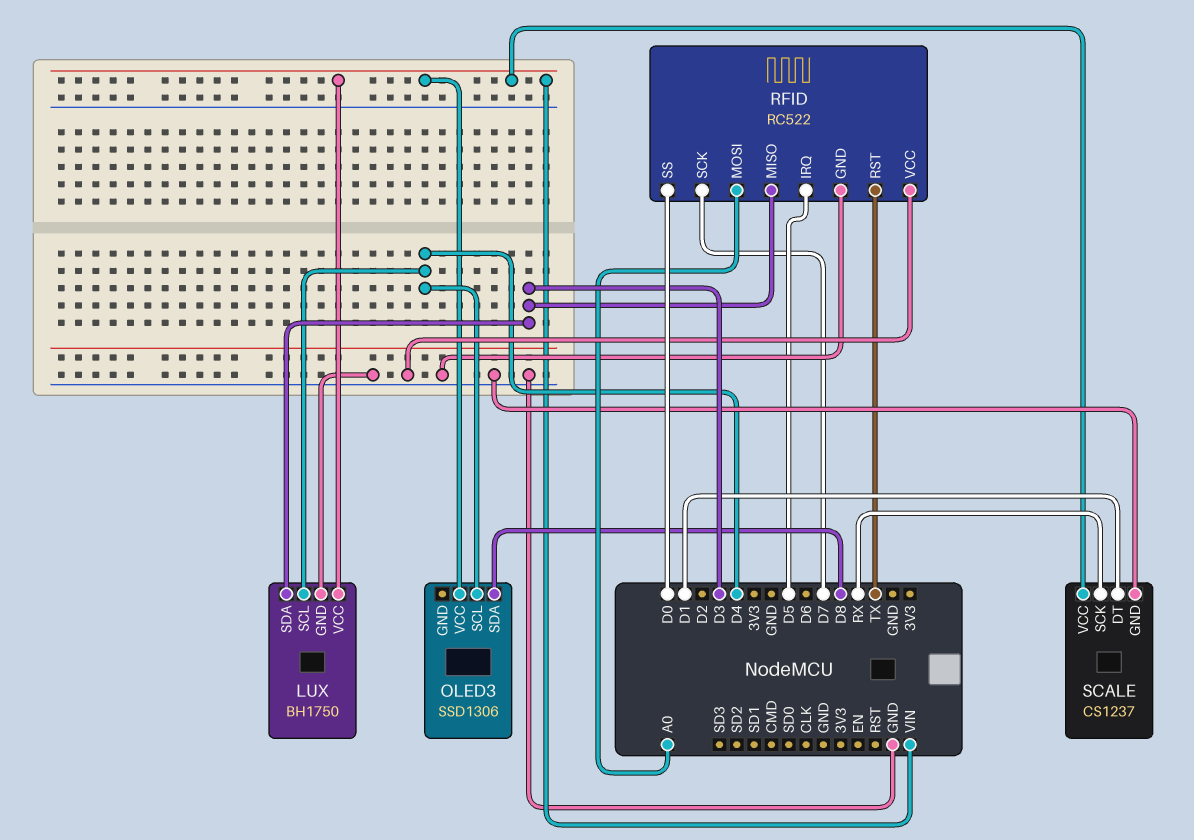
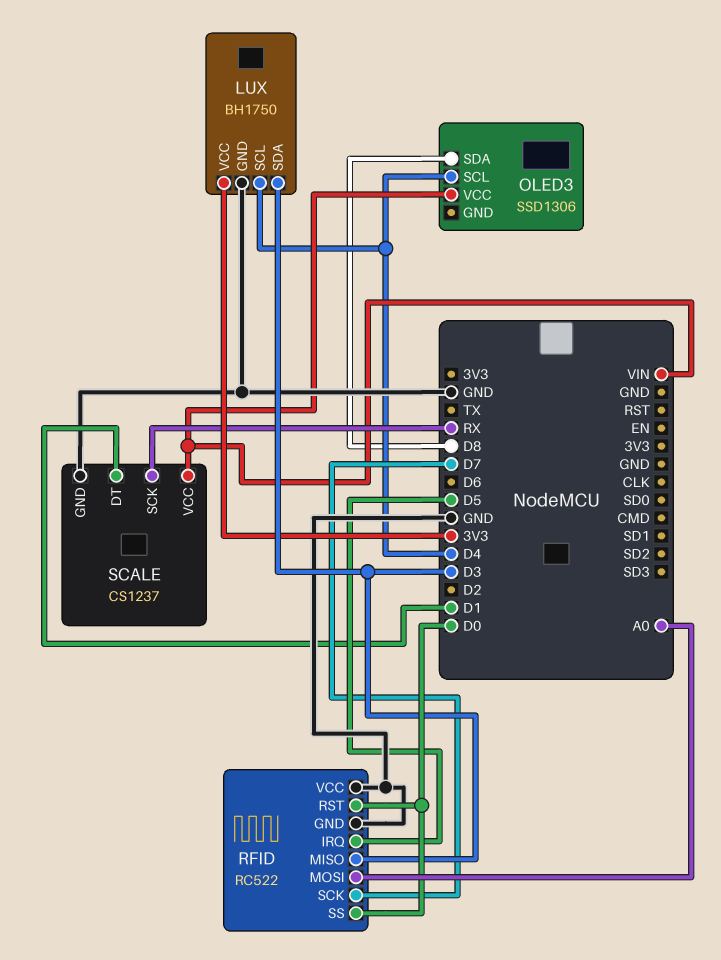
LUX pin VCC: VIN -> 3V3
RFID pin RST: TX -> D0

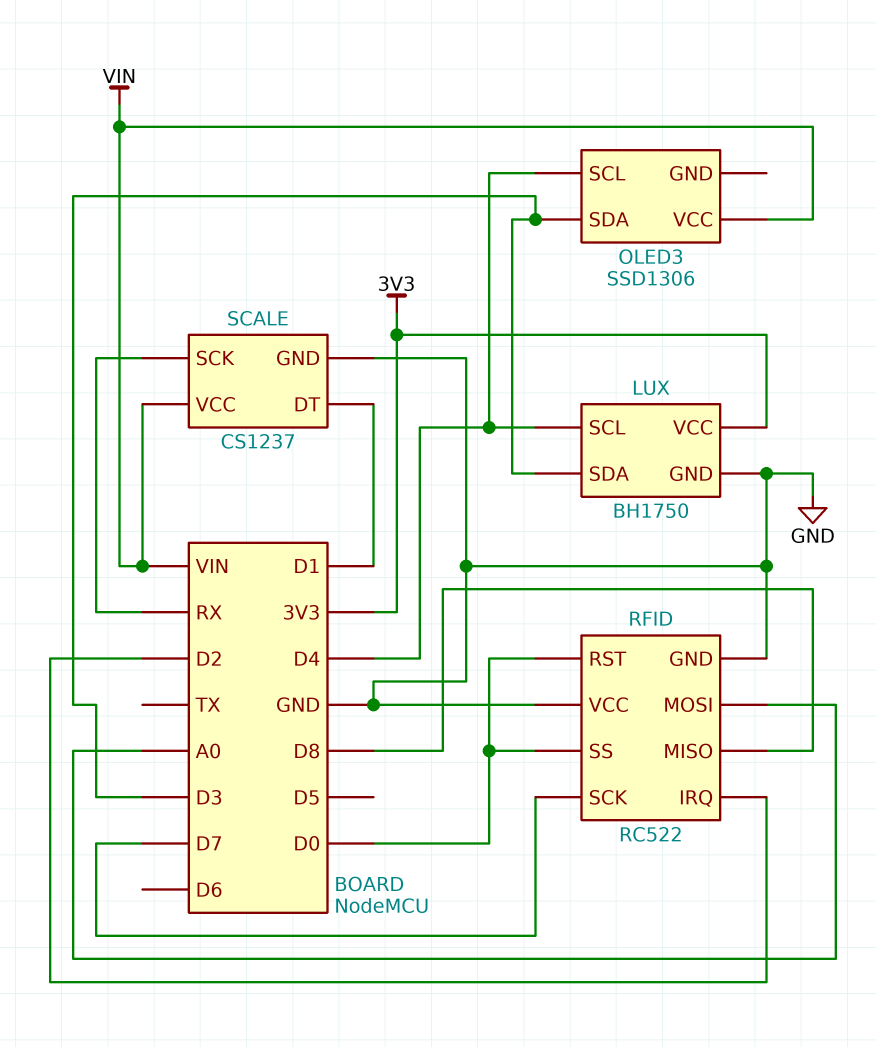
OLED3 pin SDA: D8 -> D3
RFID pin IRQ: D5 -> D2
RFID pin MISO: D3 -> D8

